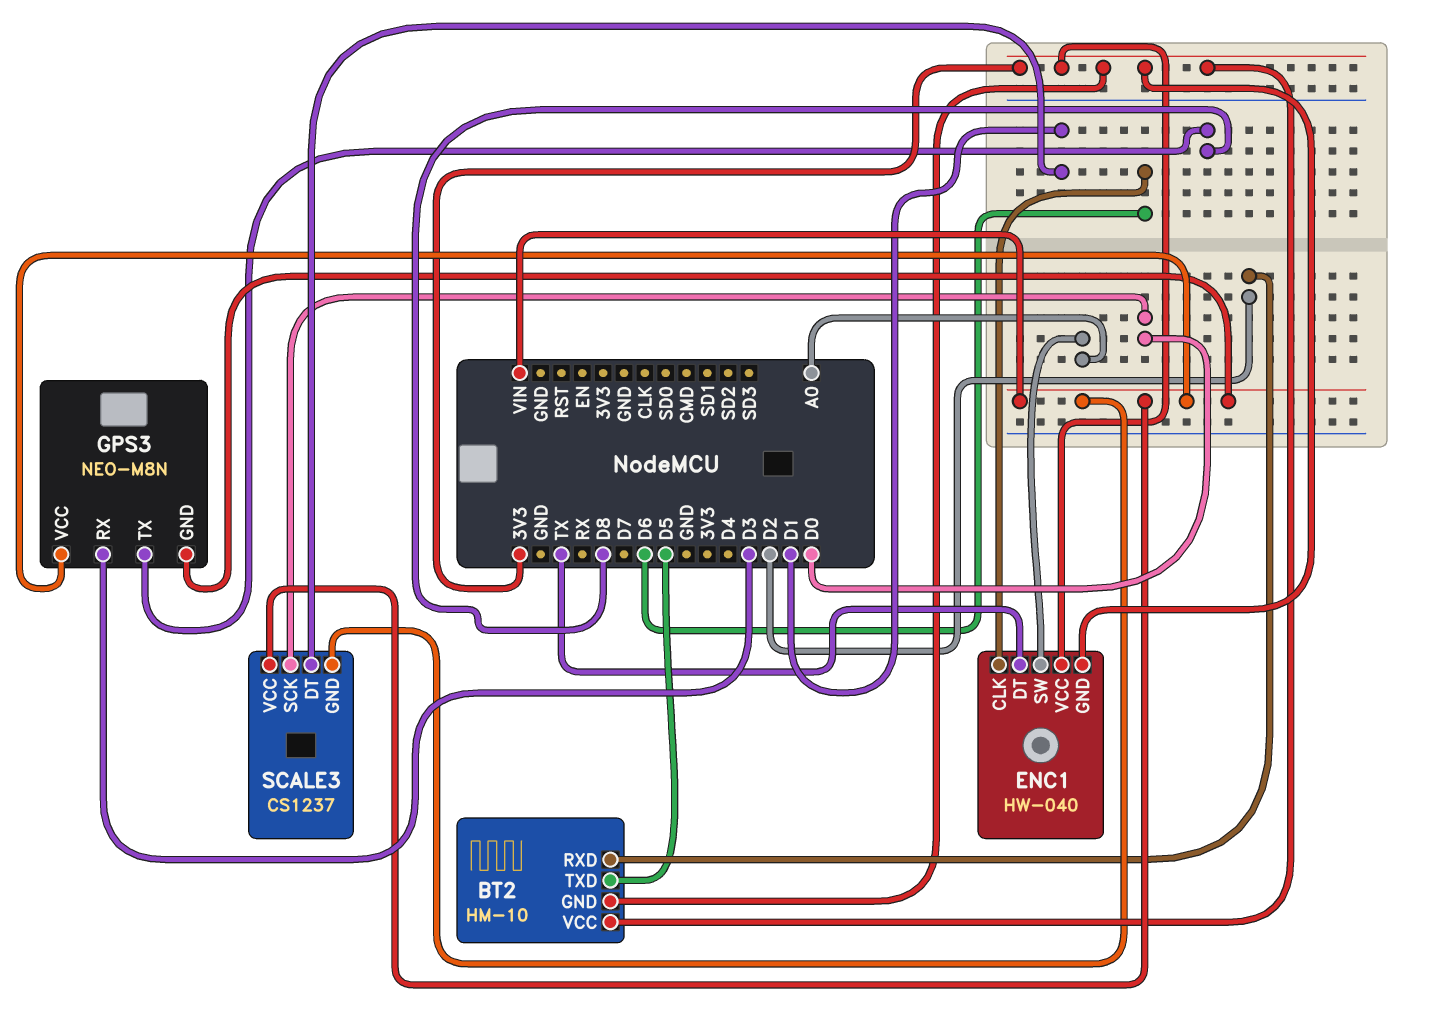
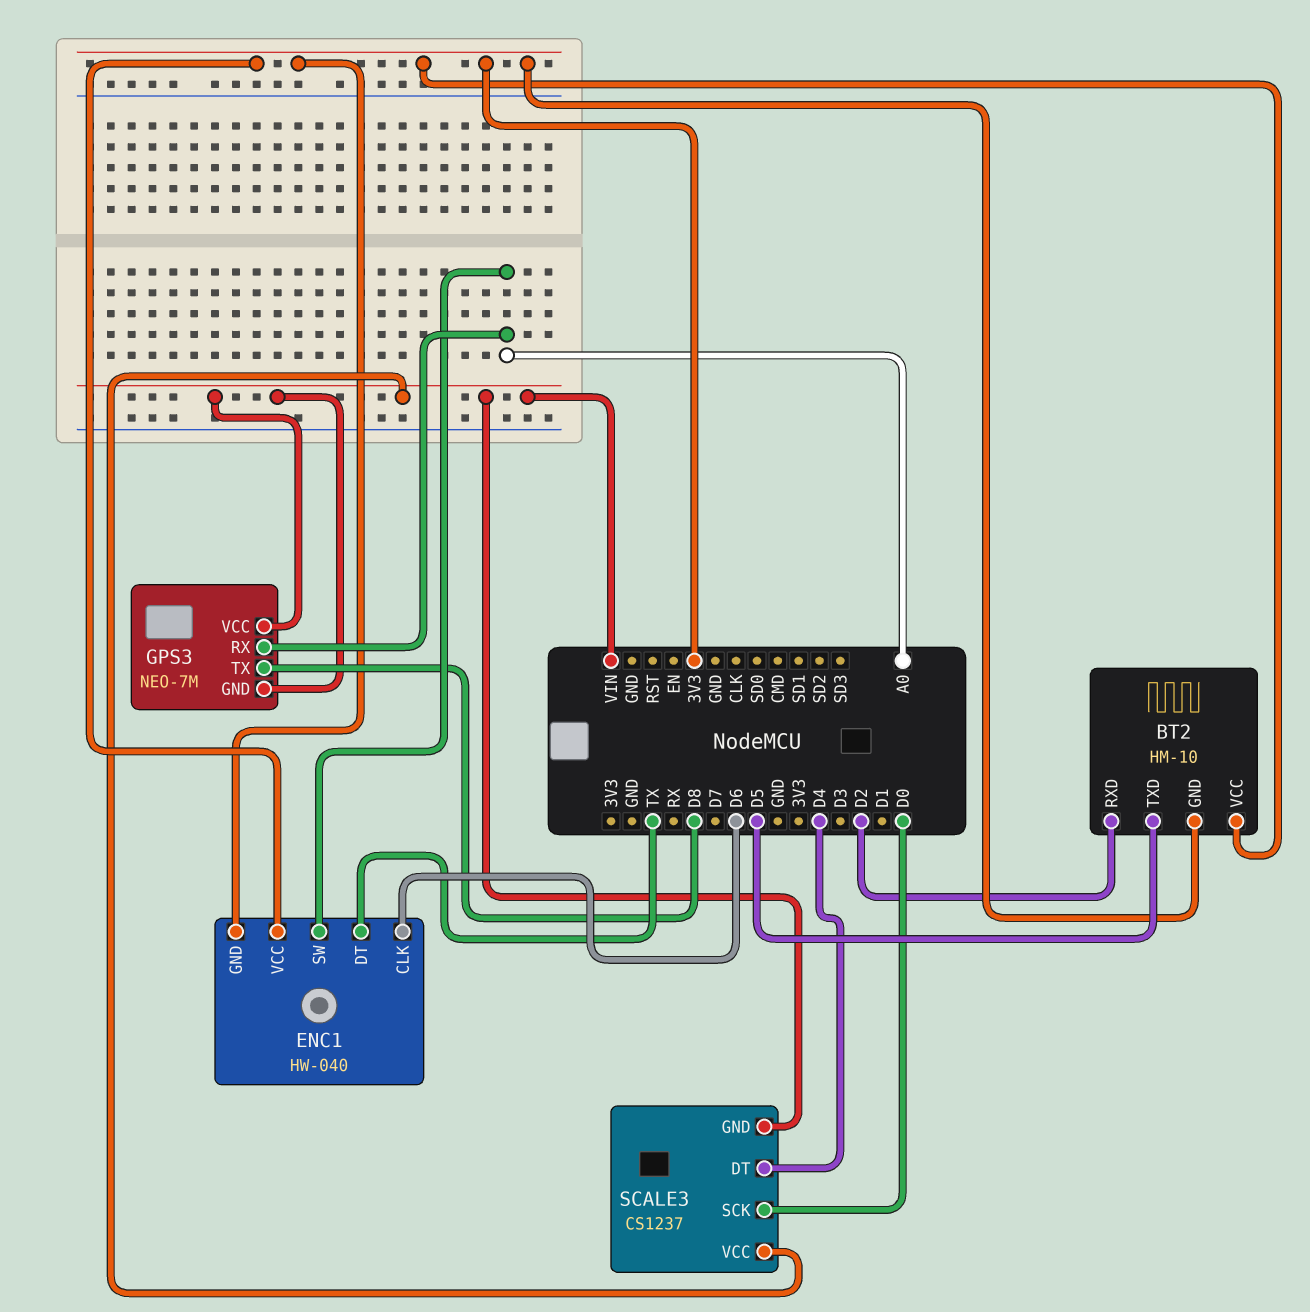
GPS3: NEO-M8N -> NEO-7M
GPS3 pin RX: D3 -> A0
SCALE3 pin DT: D1 -> D4

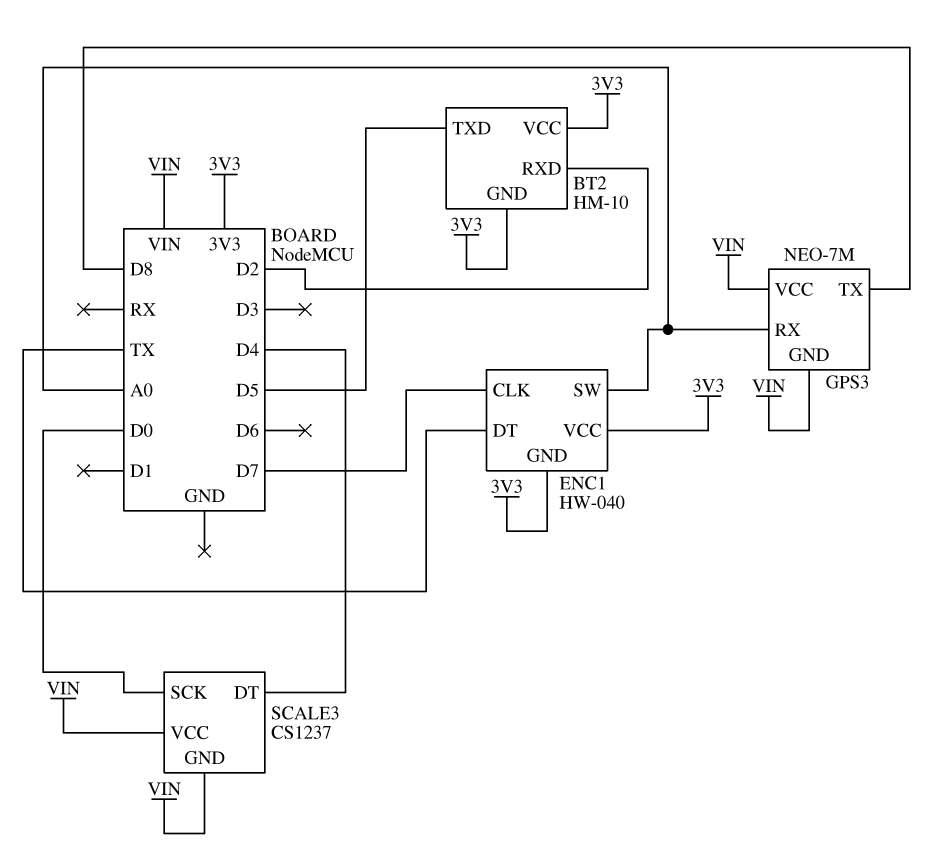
ENC1 pin CLK: D6 -> D7

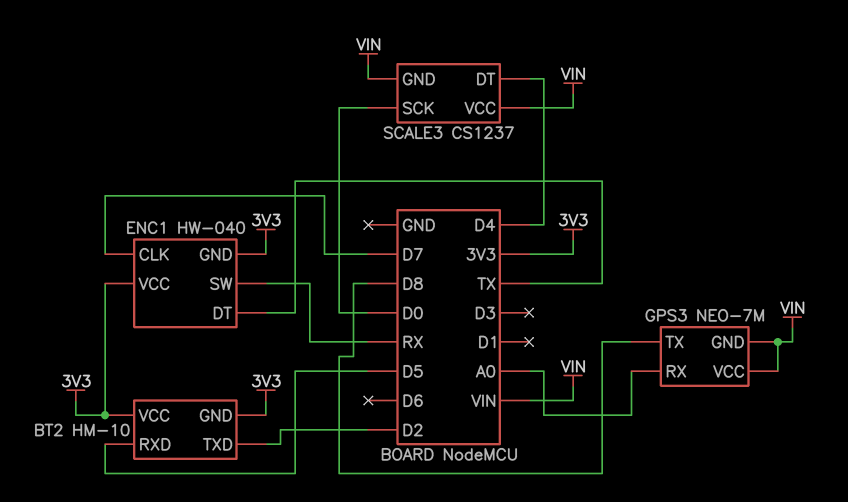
BT2 pin RXD: D2 -> D5
BT2 pin TXD: D5 -> D2
ENC1 pin SW: A0 -> RX

